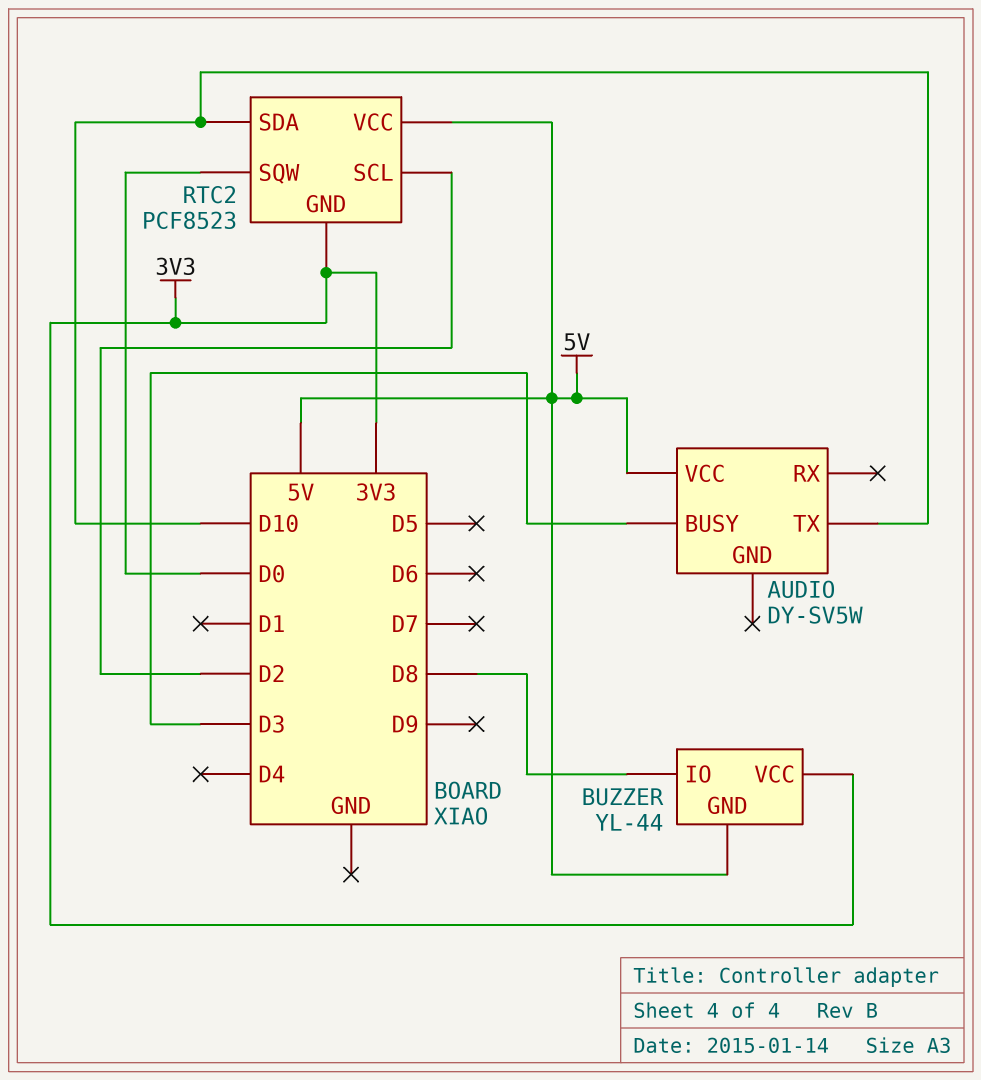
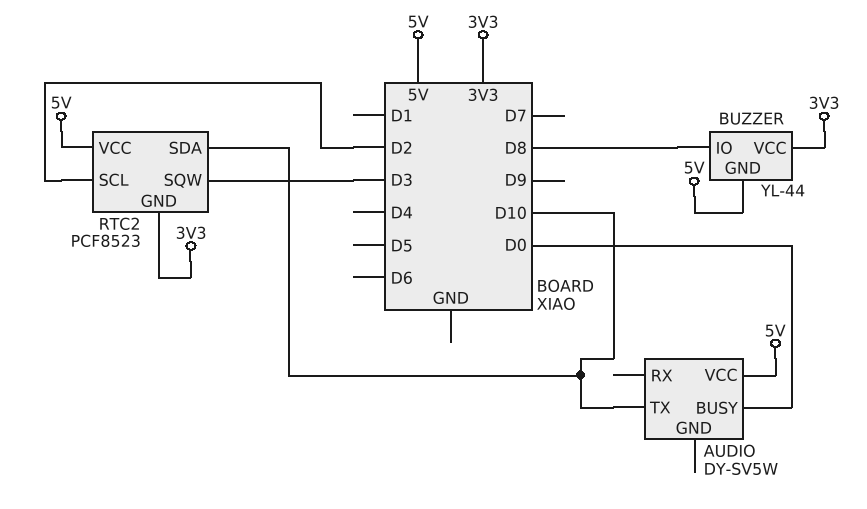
AUDIO pin BUSY: D3 -> D0
RTC2 pin SQW: D0 -> D3

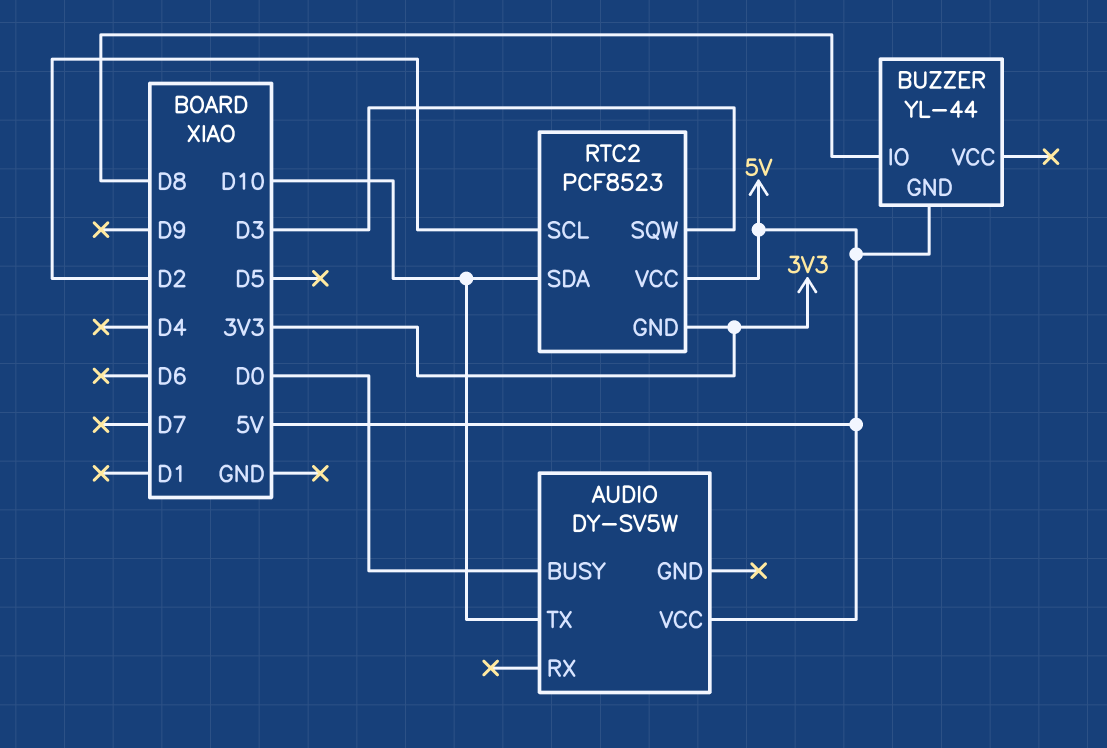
BUZZER pin VCC: 3V3 -> none

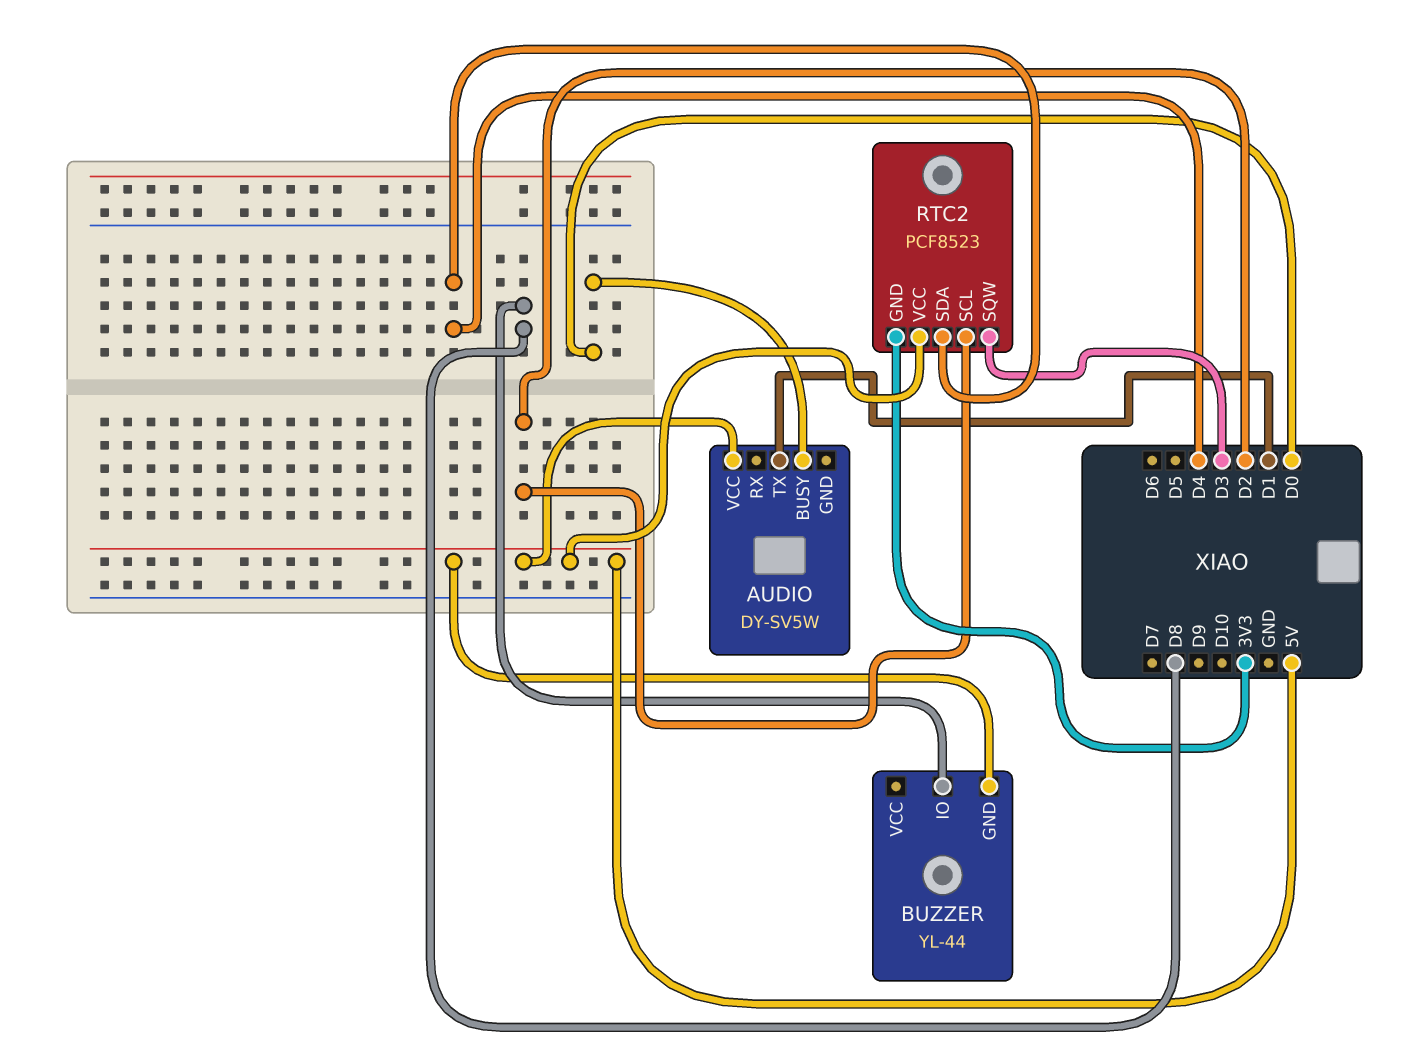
AUDIO pin TX: D10 -> D1
RTC2 pin SDA: D10 -> D4

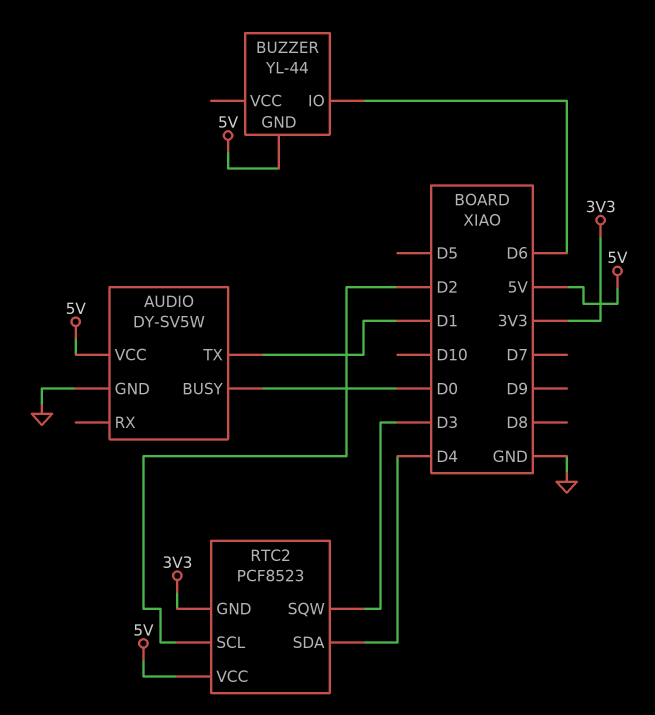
AUDIO pin GND: none -> GND
BUZZER pin IO: D8 -> D6

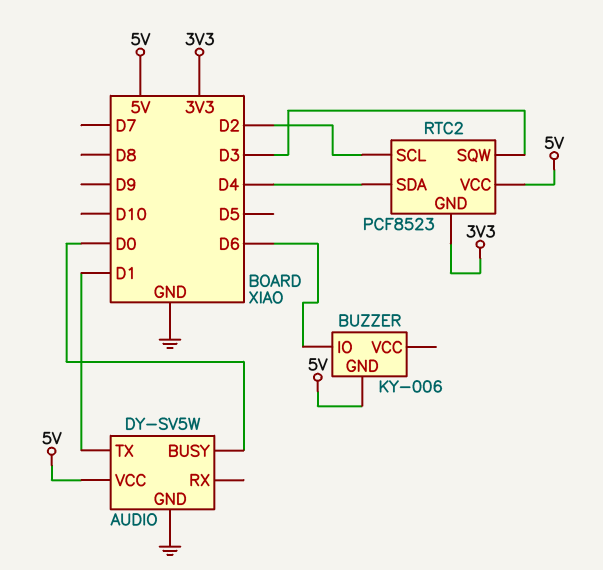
BUZZER: YL-44 -> KY-006

